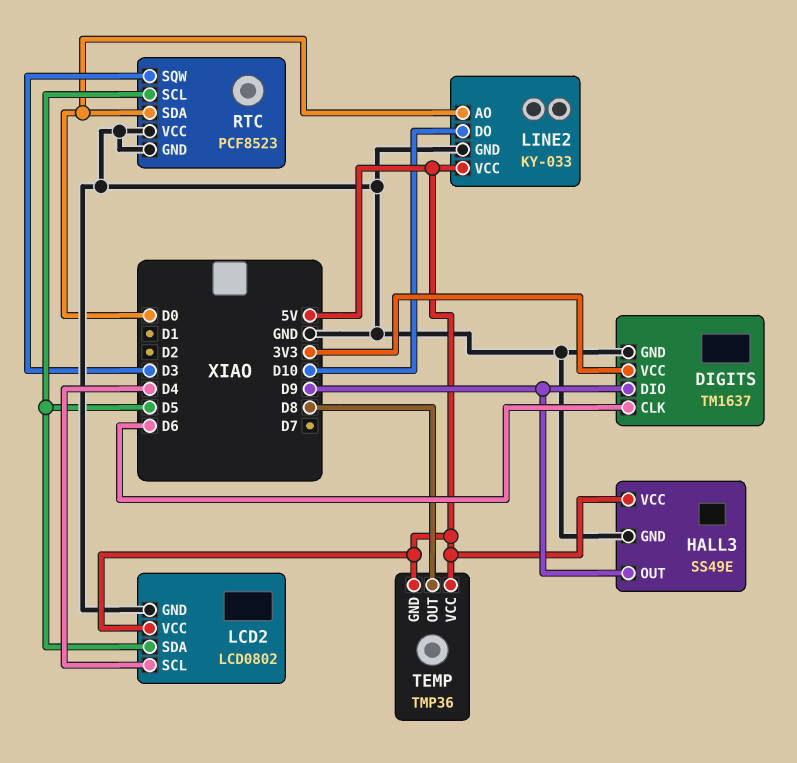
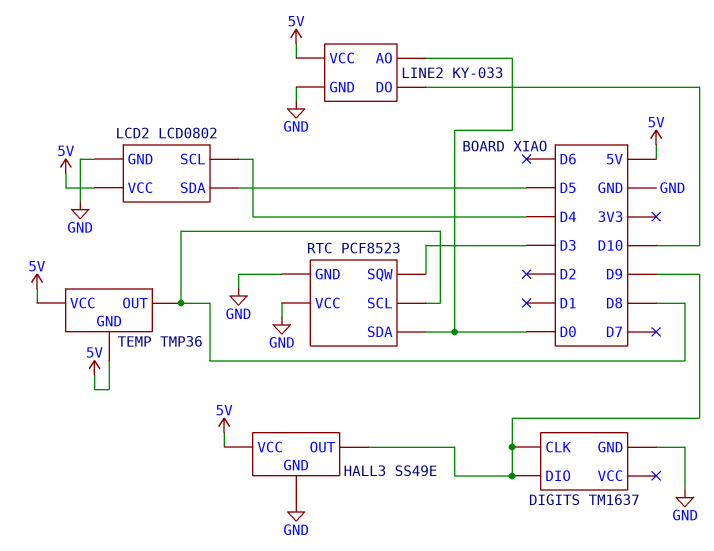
DIGITS pin CLK: D6 -> D9
DIGITS pin VCC: 3V3 -> none
RTC pin SCL: D5 -> D8

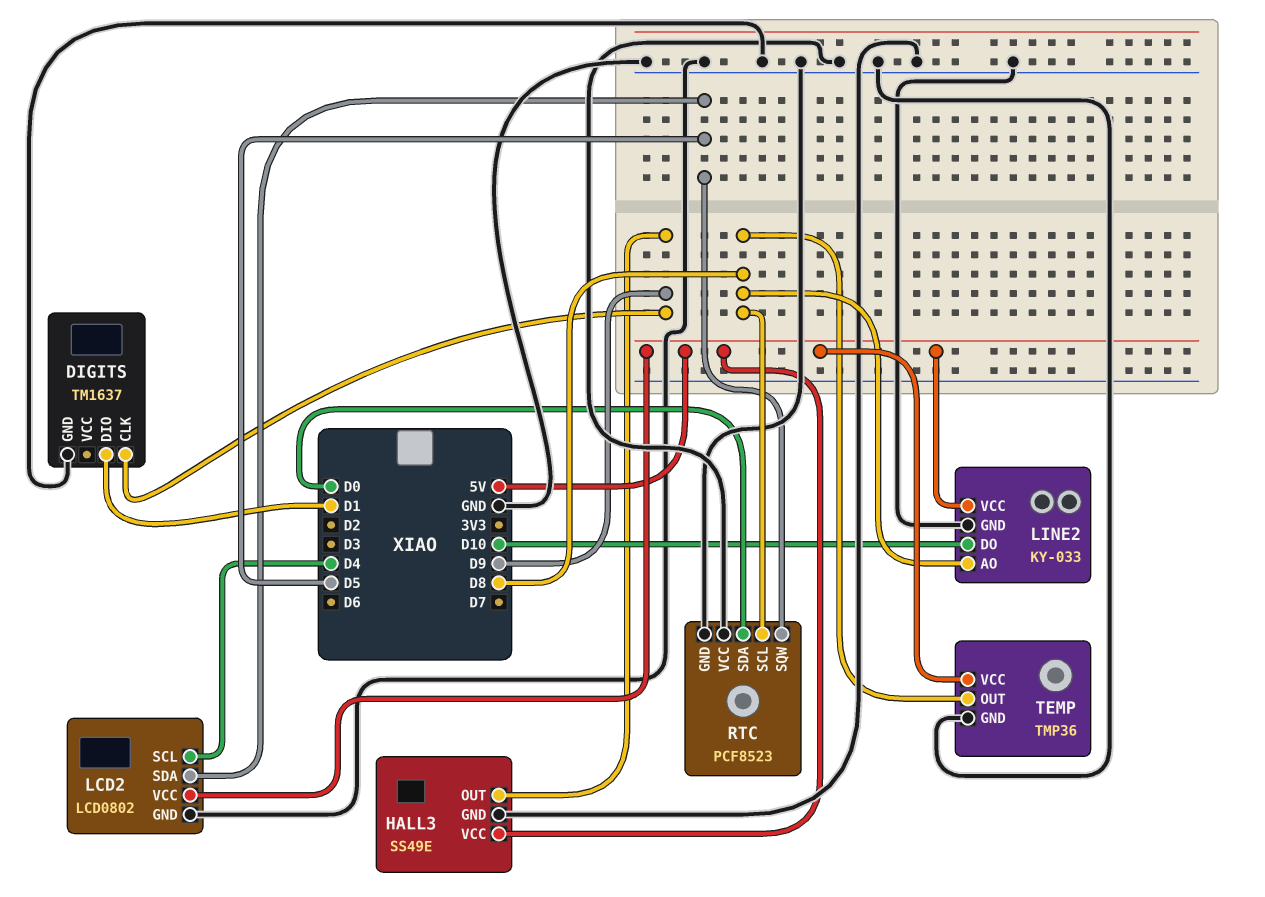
DIGITS pin DIO: D9 -> D1
LINE2 pin AO: D0 -> D8
RTC pin SQW: D3 -> D5
TEMP pin GND: 5V -> GND

